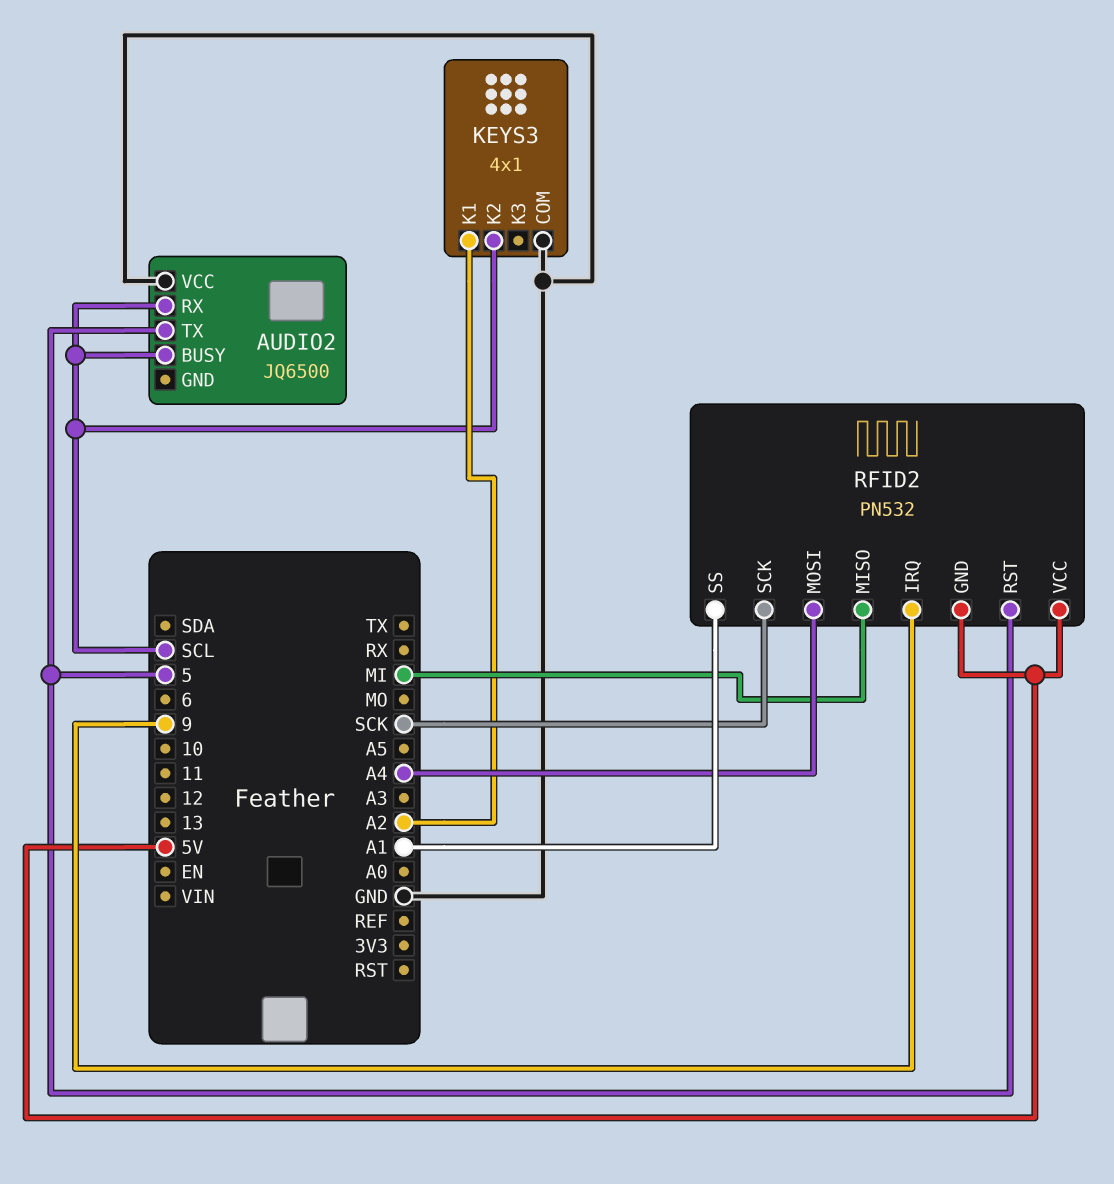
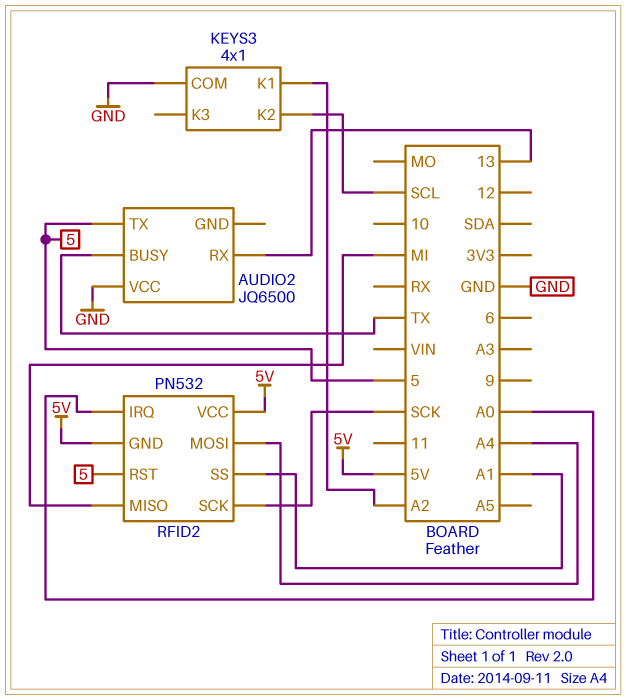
AUDIO2 pin BUSY: SCL -> TX
AUDIO2 pin RX: SCL -> 13
RFID2 pin IRQ: 9 -> A0

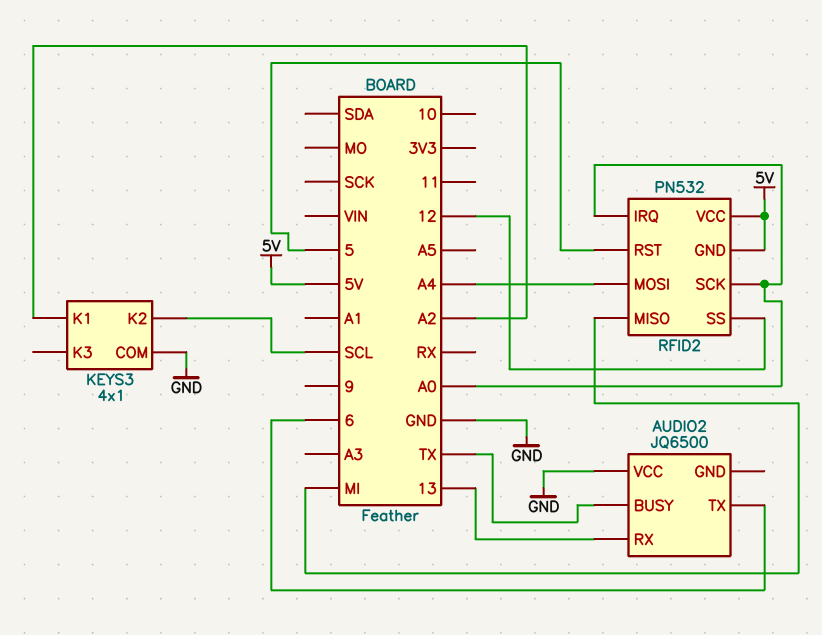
AUDIO2 pin TX: 5 -> 6
RFID2 pin SCK: SCK -> A0
RFID2 pin SS: A1 -> 12

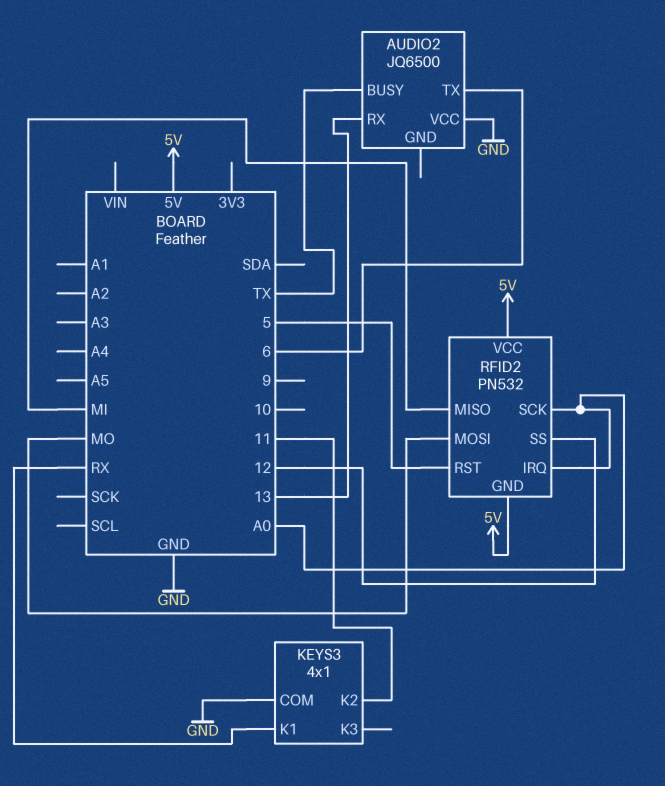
KEYS3 pin K1: A2 -> RX
KEYS3 pin K2: SCL -> 11
RFID2 pin MOSI: A4 -> MO

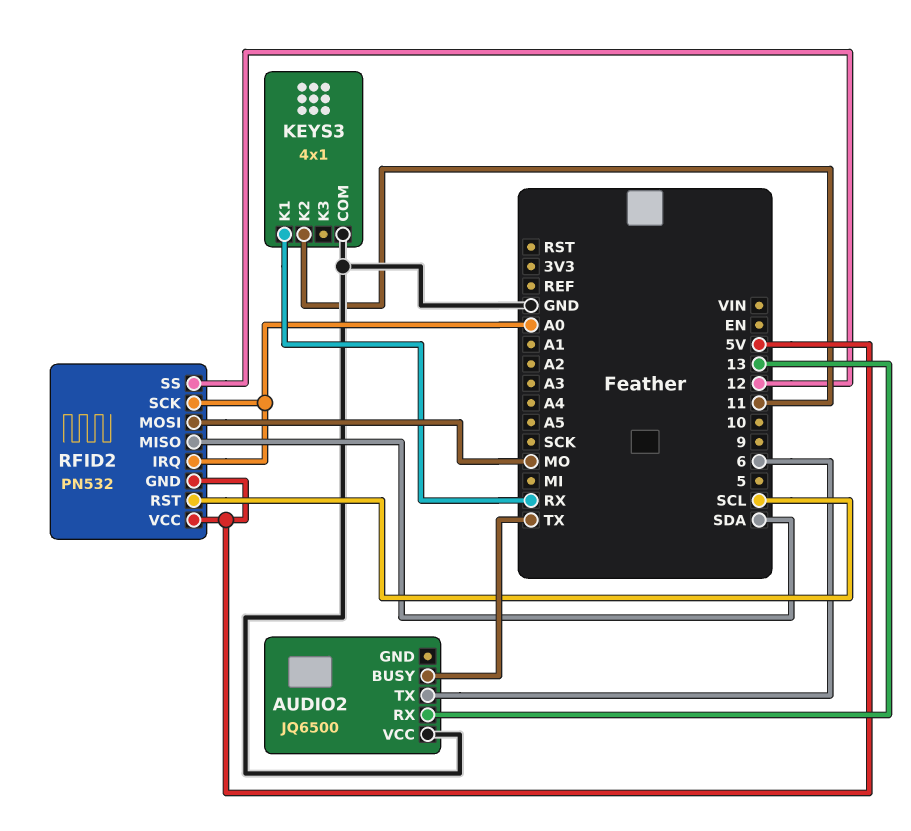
RFID2 pin MISO: MI -> SDA
RFID2 pin RST: 5 -> SCL

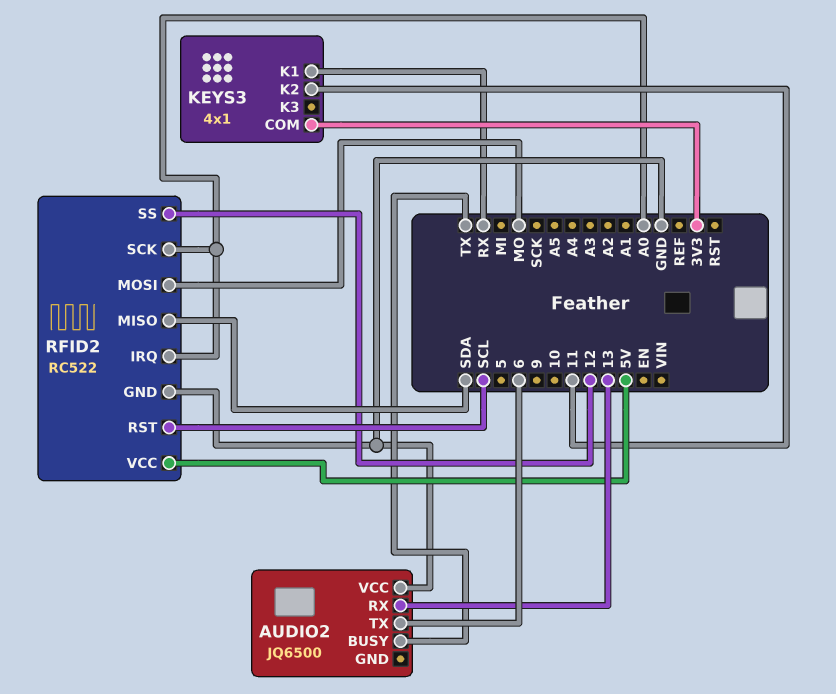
KEYS3 pin COM: GND -> 3V3
RFID2: PN532 -> RC522
RFID2 pin GND: 5V -> GND

